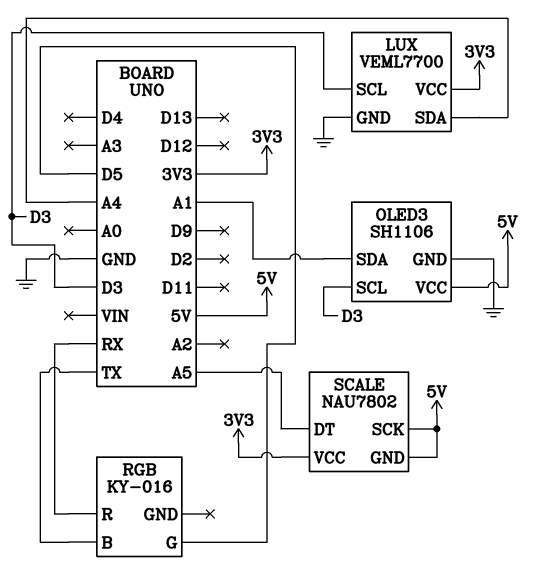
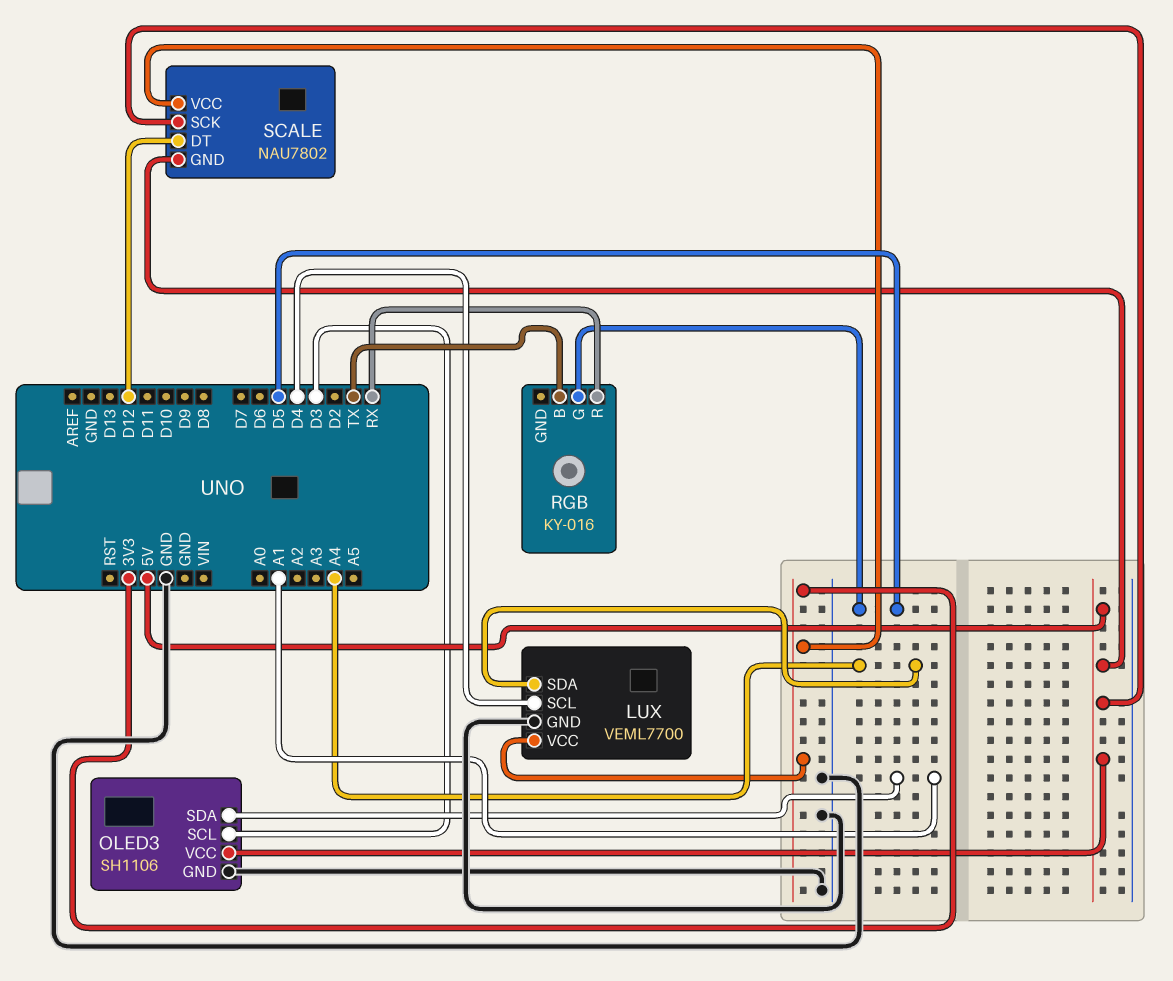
LUX pin SCL: D3 -> D4
SCALE pin DT: A5 -> D12

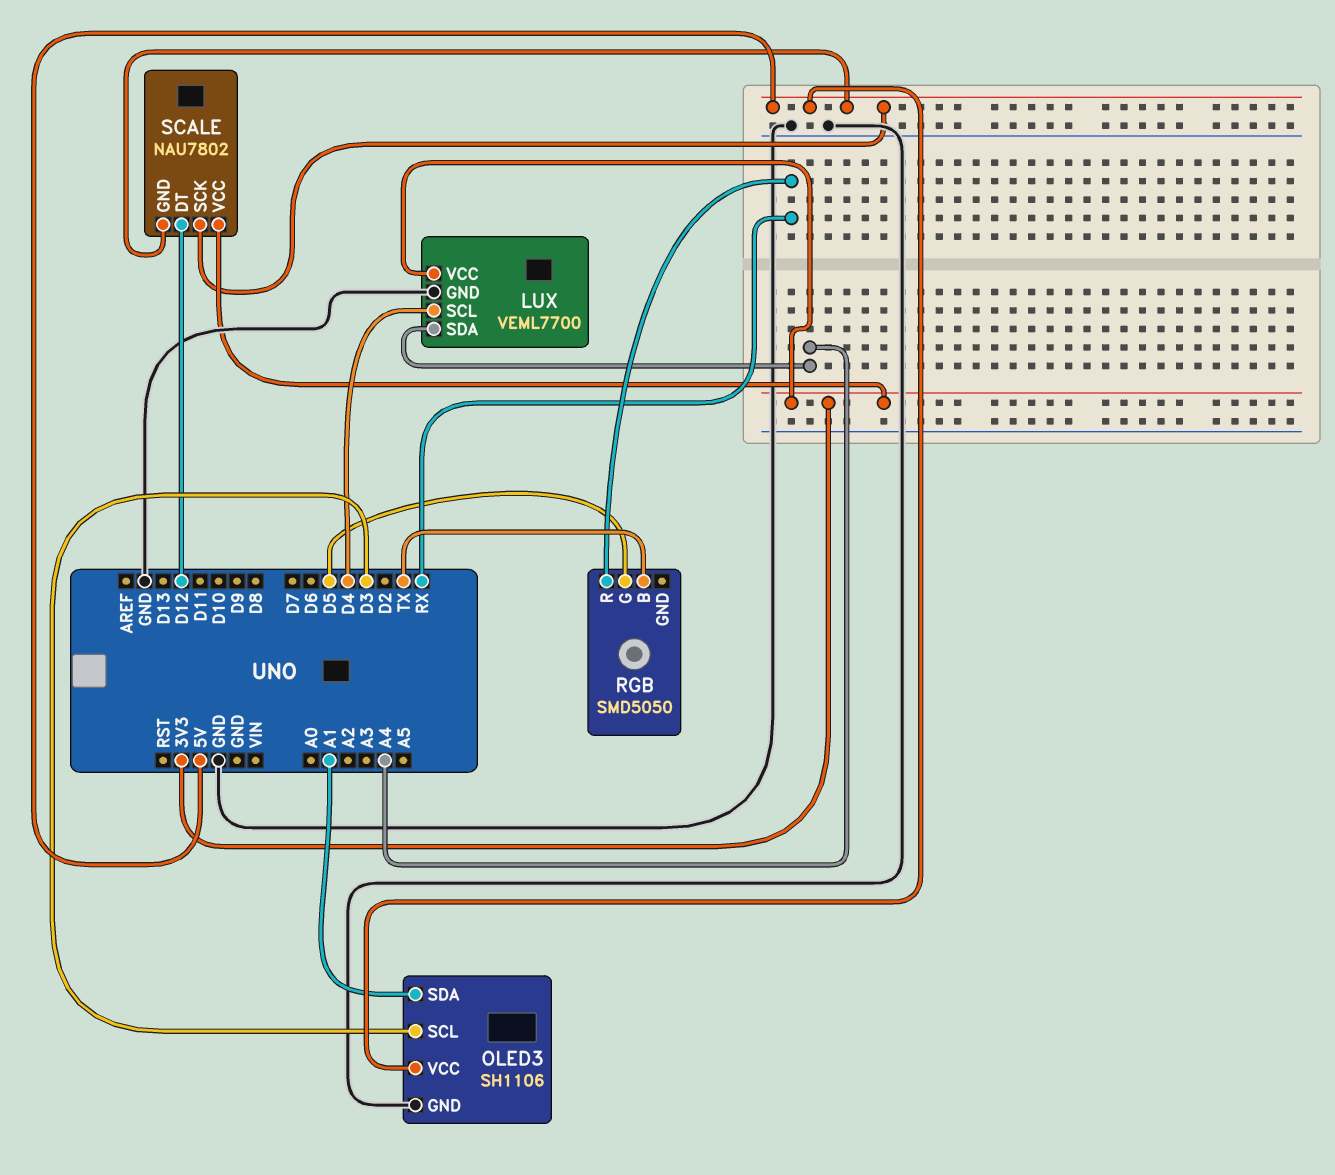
RGB: KY-016 -> SMD5050

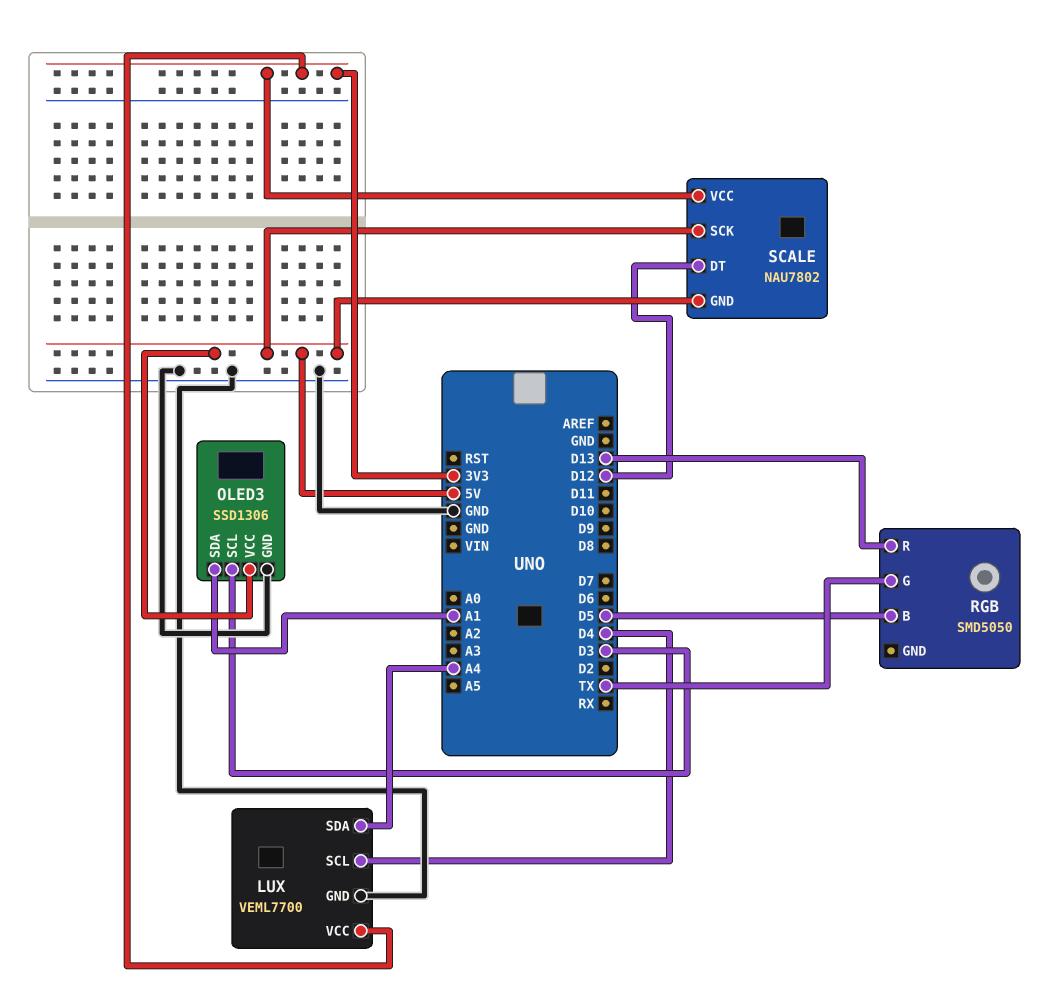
OLED3: SH1106 -> SSD1306
RGB pin B: TX -> D5
RGB pin G: D5 -> TX
RGB pin R: RX -> D13

